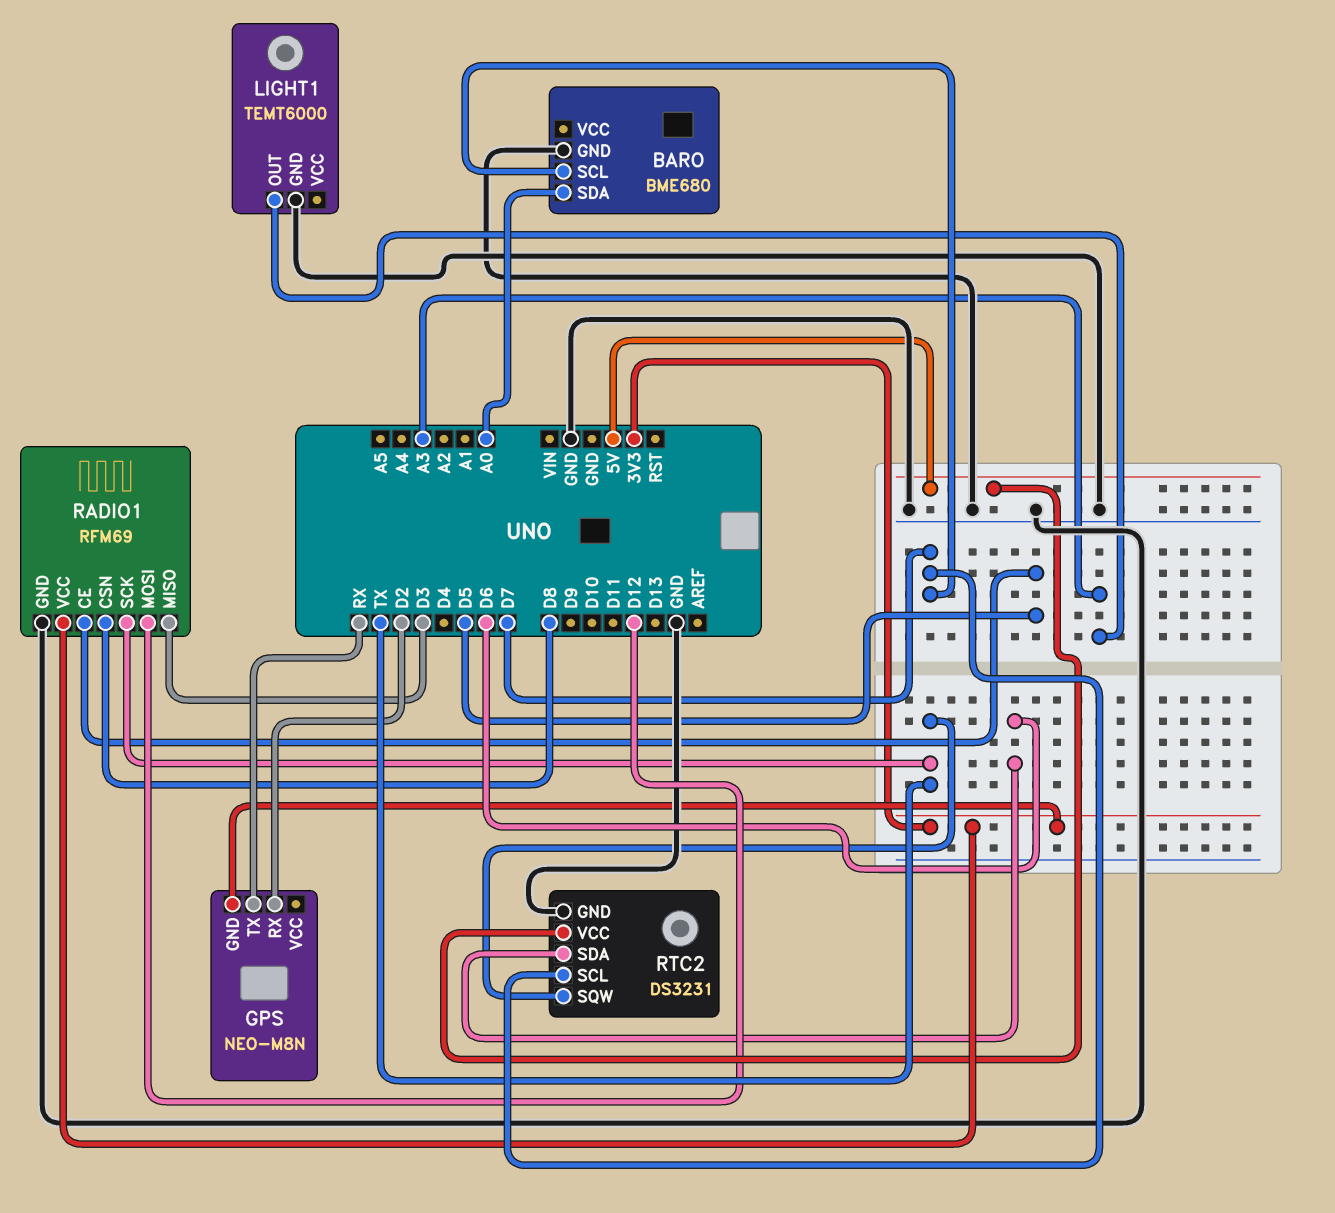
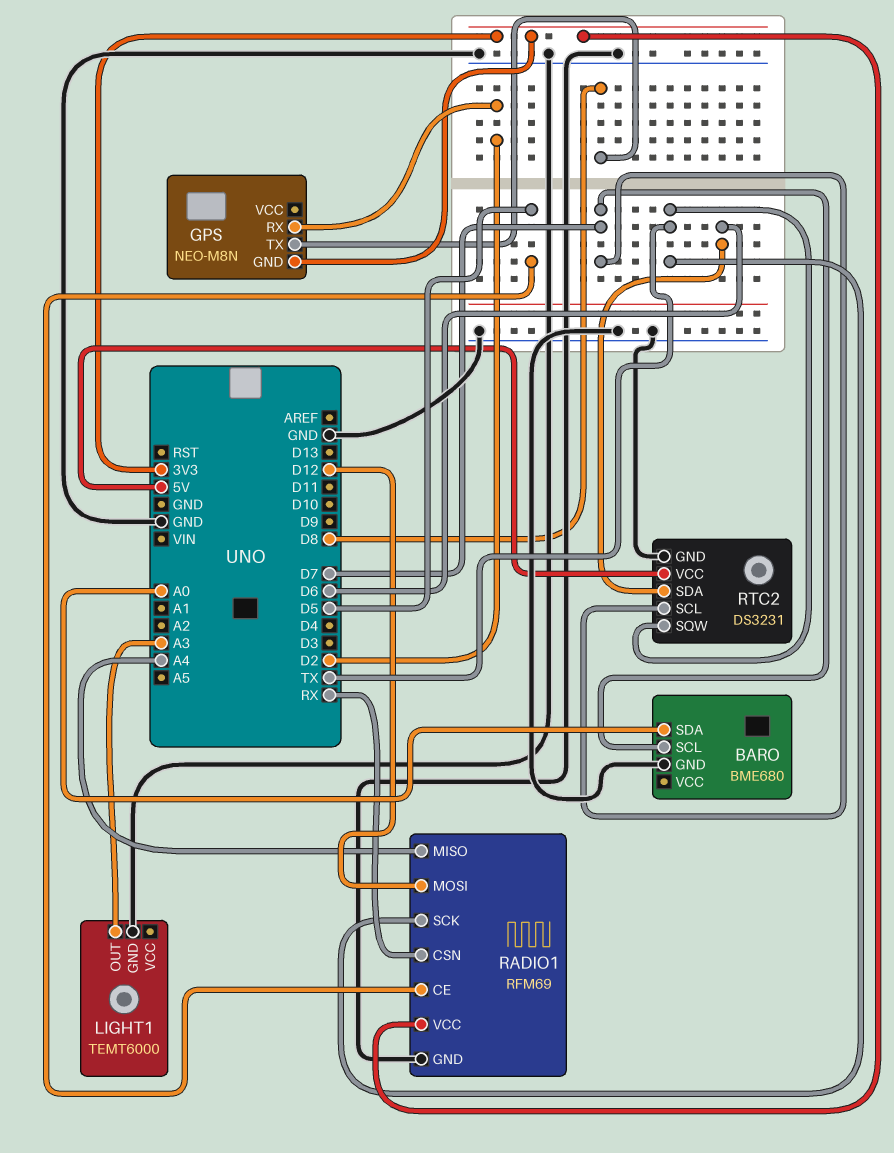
GPS pin TX: RX -> D8
RADIO1 pin CSN: D8 -> RX
RADIO1 pin MISO: D3 -> A4

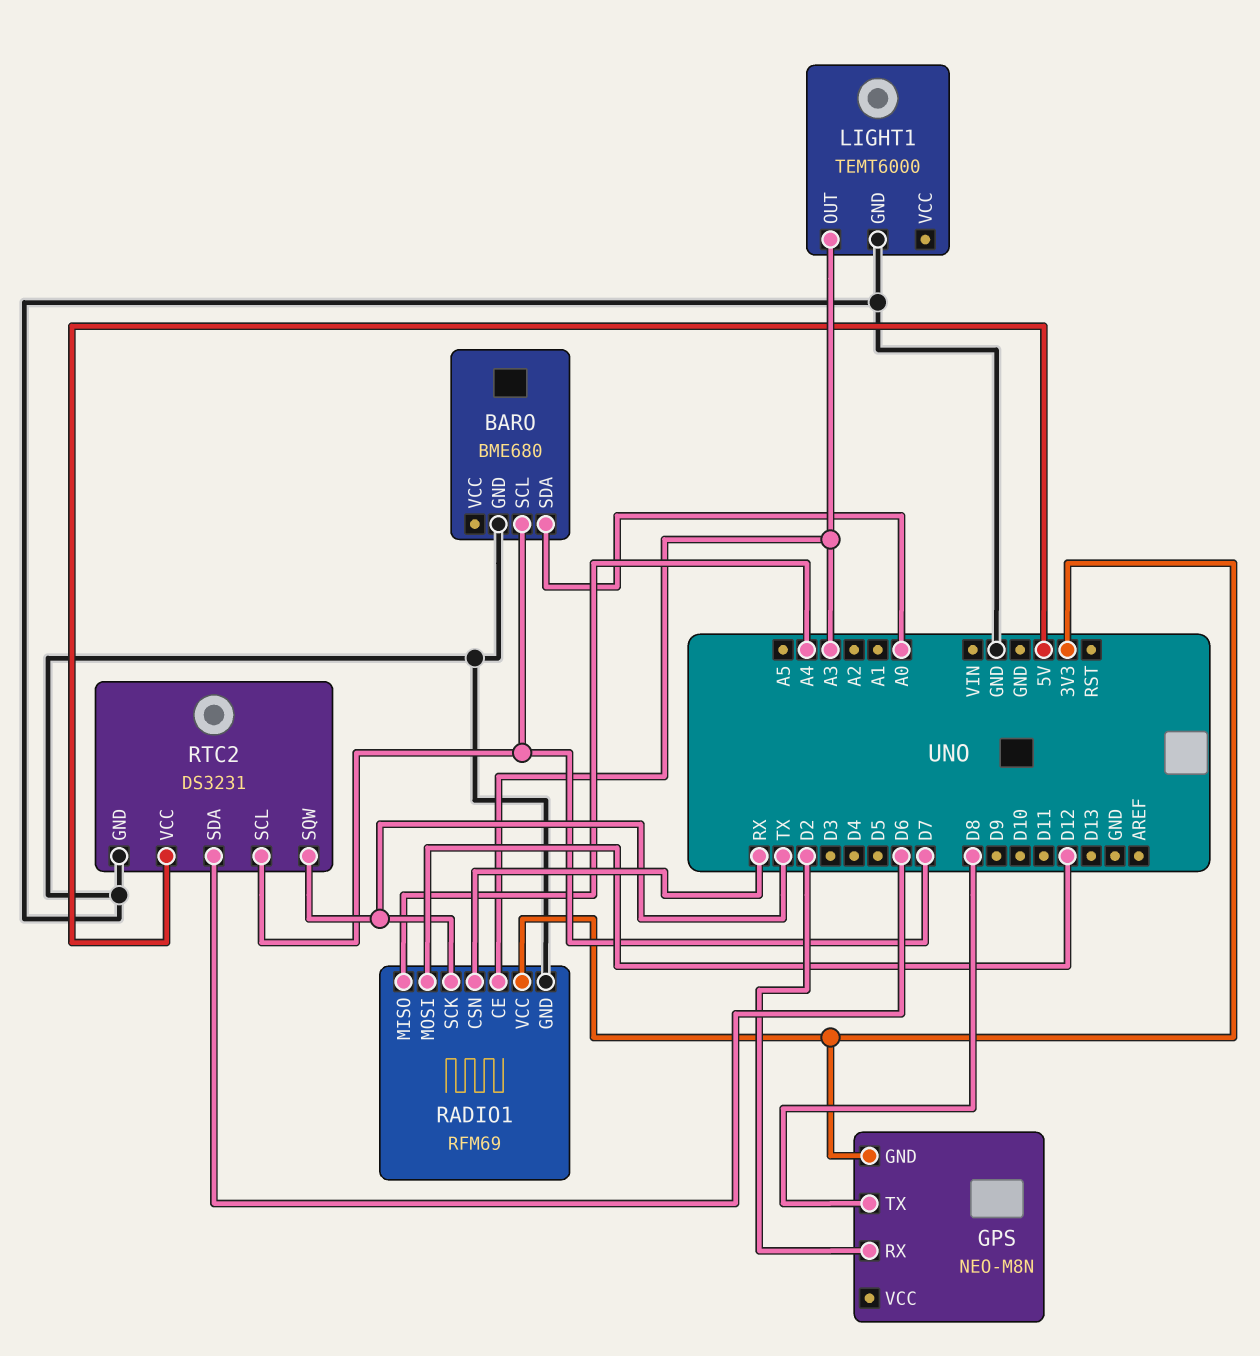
RADIO1 pin CE: D5 -> A3

